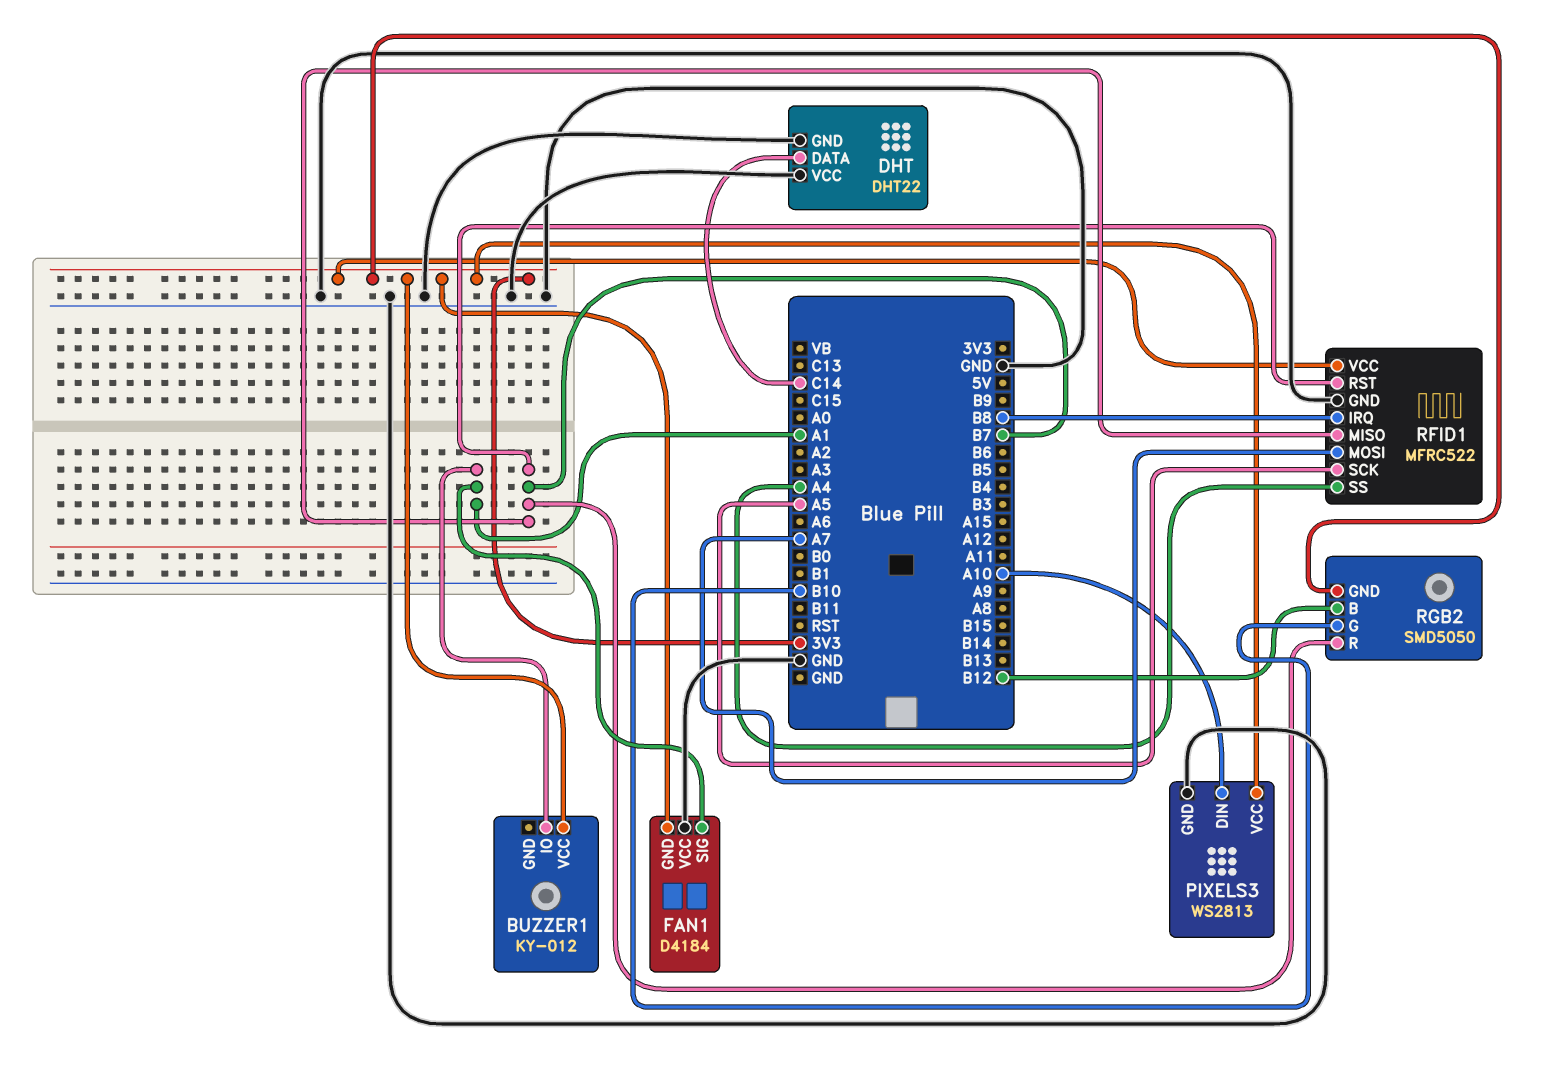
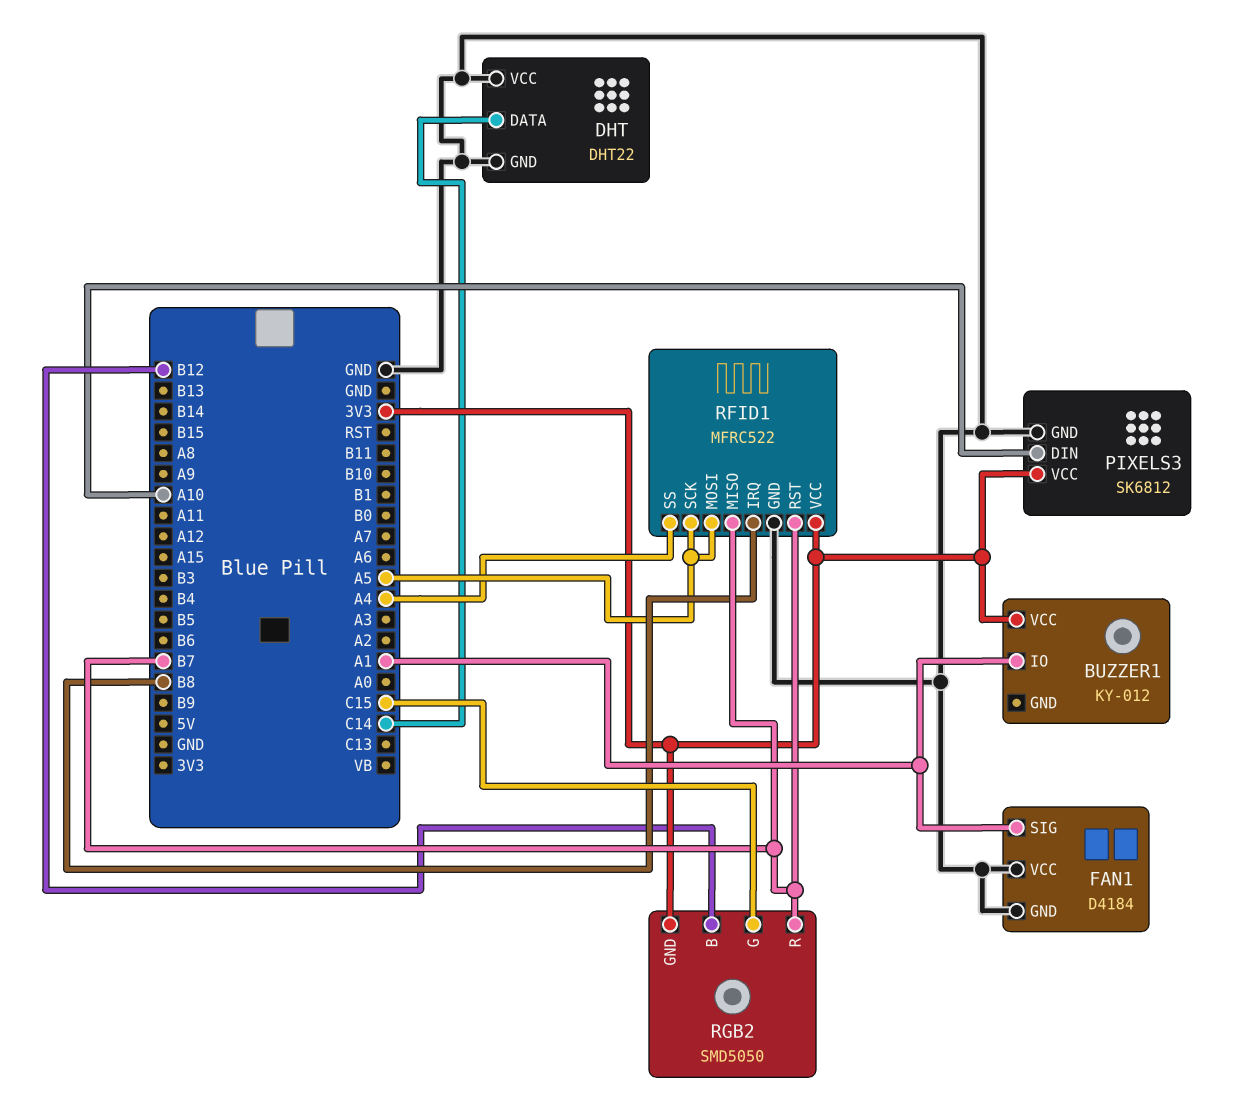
FAN1 pin GND: 3V3 -> GND
PIXELS3: WS2813 -> SK6812
RFID1 pin MOSI: A7 -> A5
RGB2 pin G: B10 -> C15

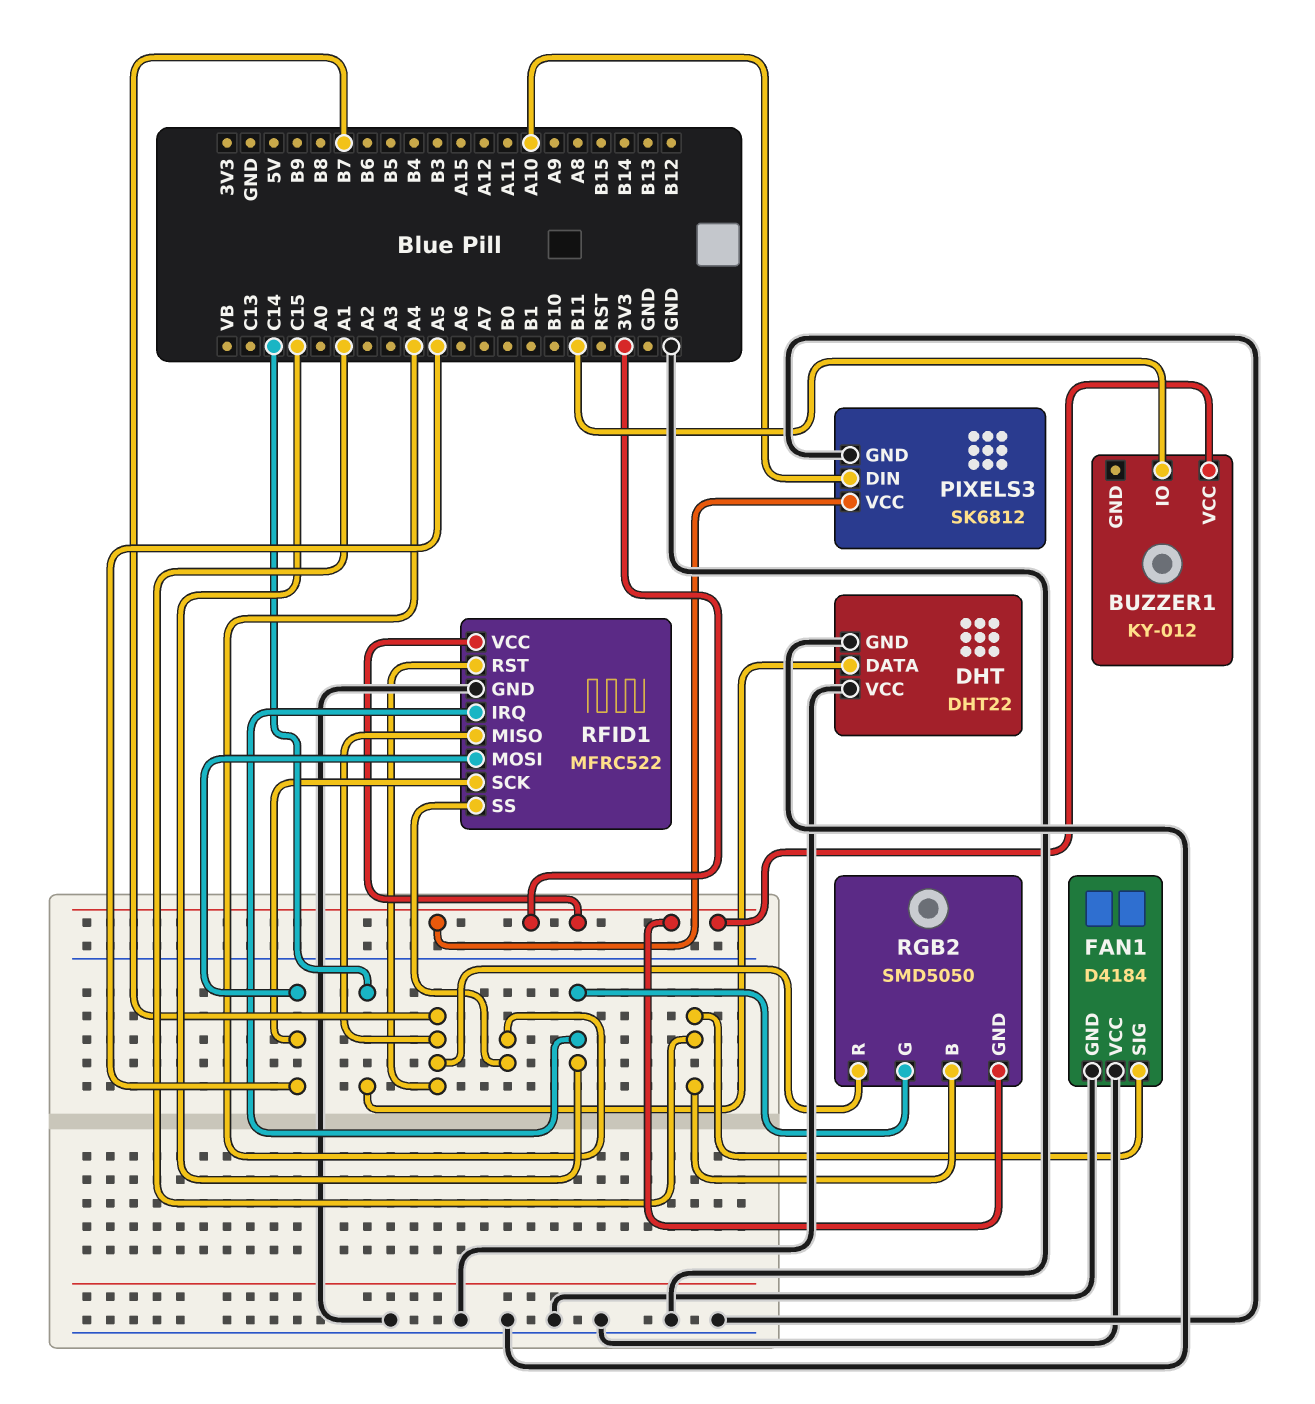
BUZZER1 pin IO: A1 -> B11
RFID1 pin IRQ: B8 -> C15
RGB2 pin B: B12 -> A1

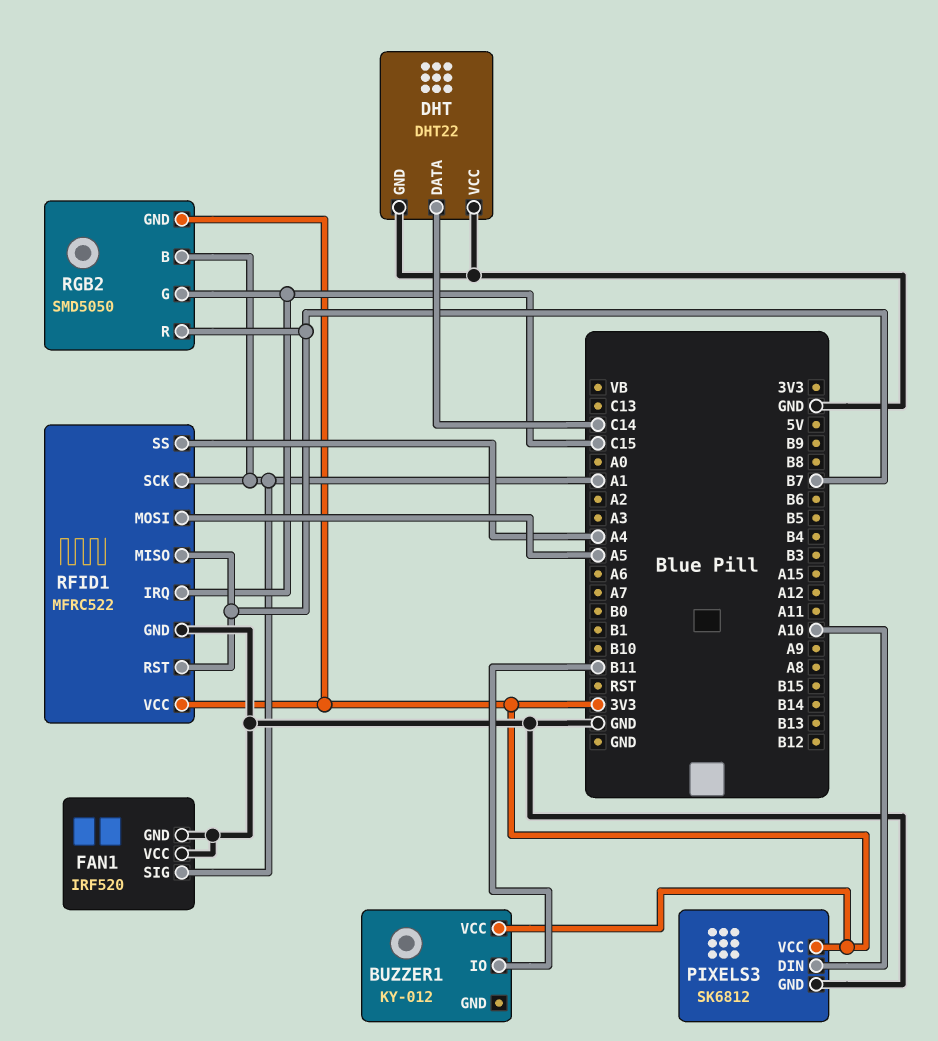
FAN1: D4184 -> IRF520
RFID1 pin SCK: A5 -> A1

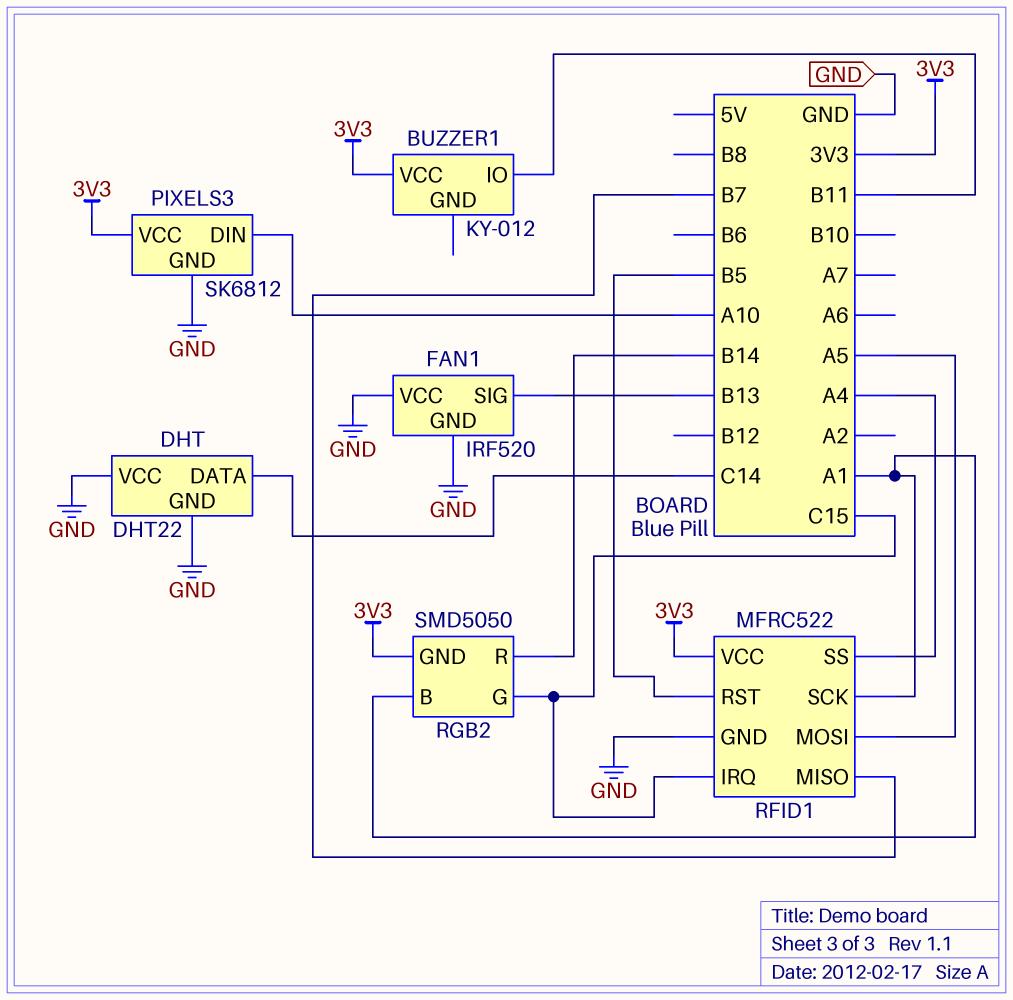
FAN1 pin SIG: A1 -> B13
RFID1 pin RST: B7 -> B5
RGB2 pin R: B7 -> B14

